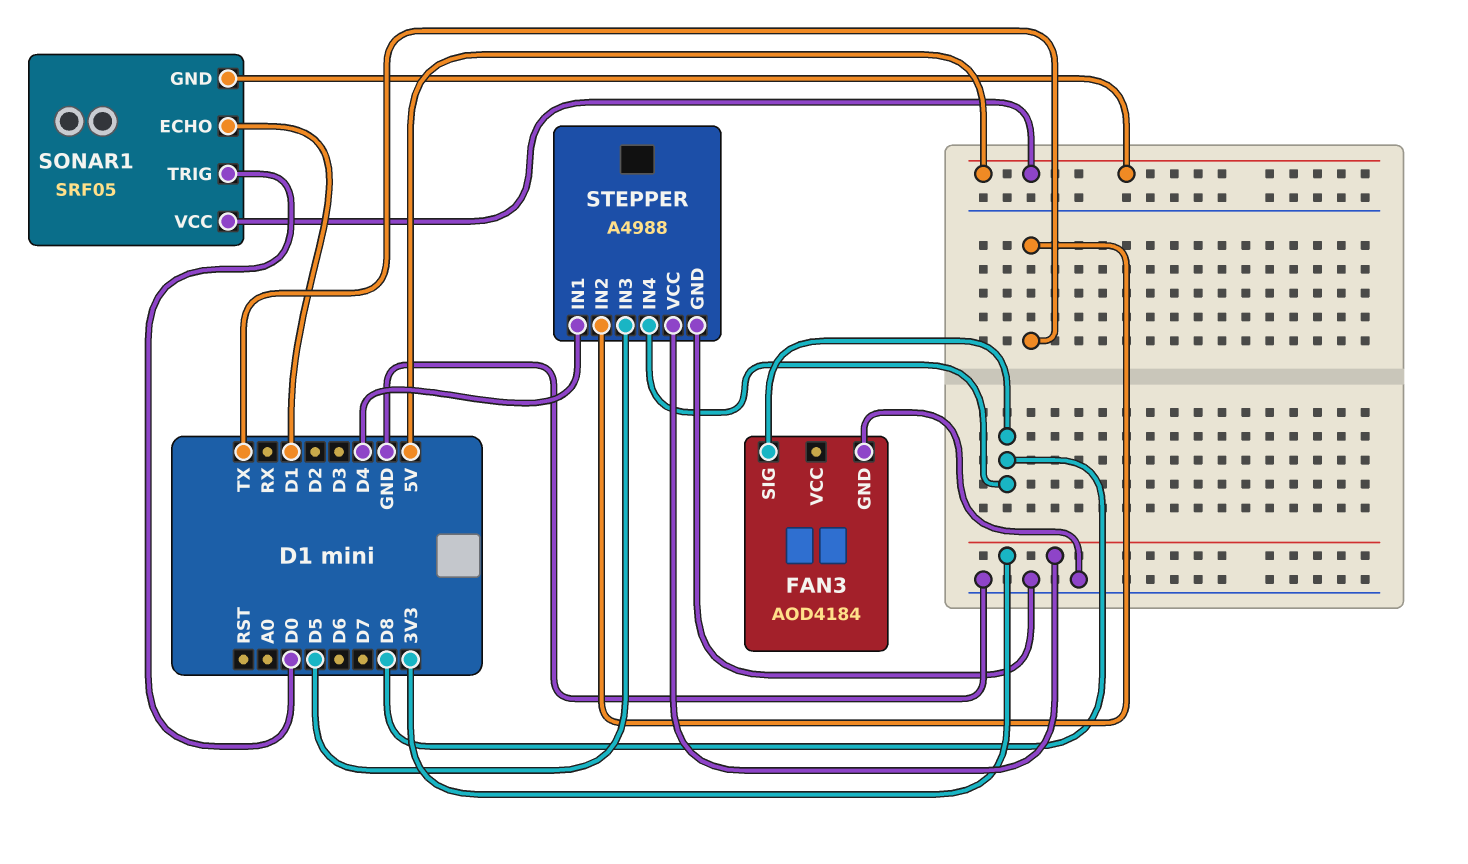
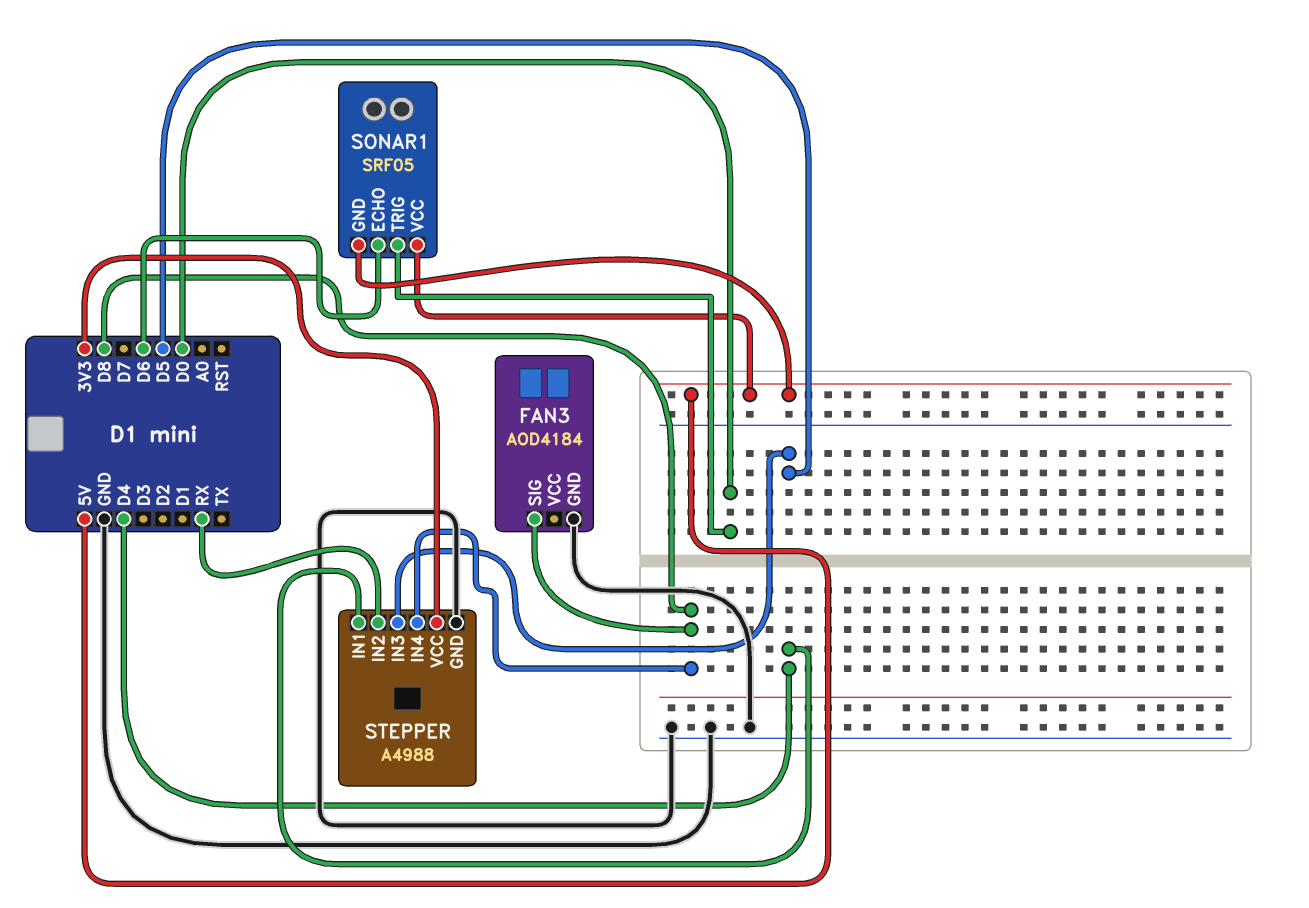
SONAR1 pin ECHO: D1 -> D6
STEPPER pin IN2: TX -> RX

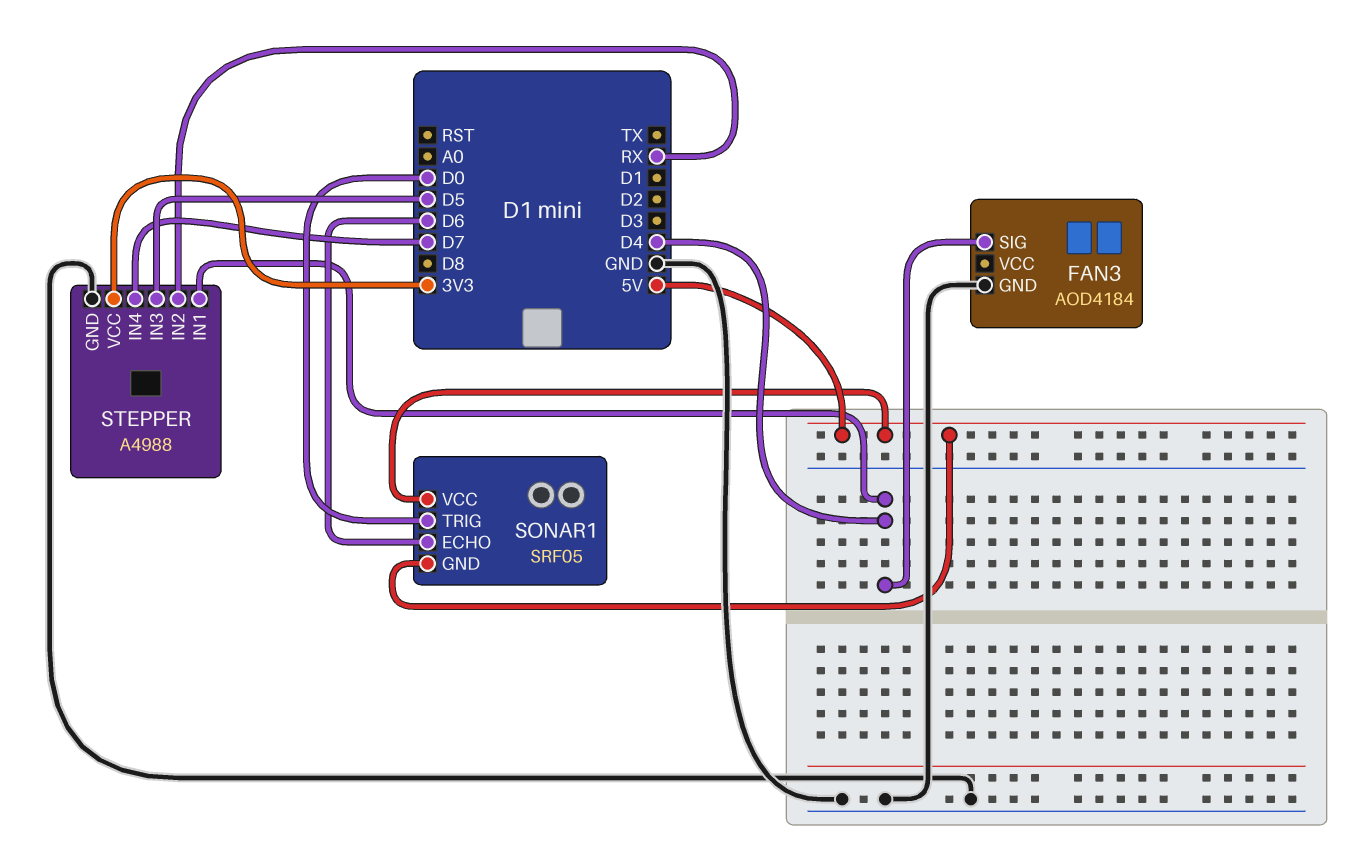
FAN3 pin SIG: D8 -> D4
STEPPER pin IN4: D8 -> D7

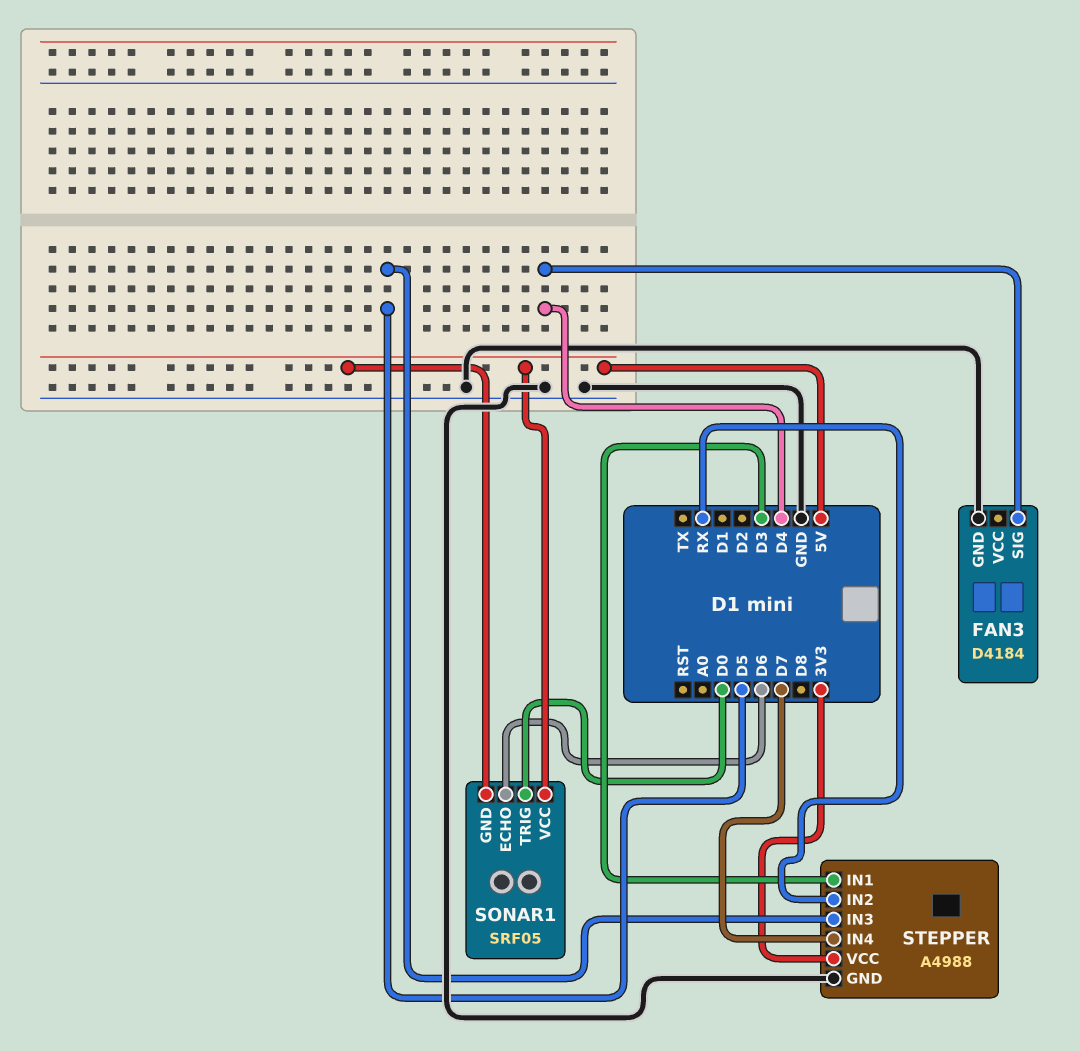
FAN3: AOD4184 -> D4184
STEPPER pin IN1: D4 -> D3

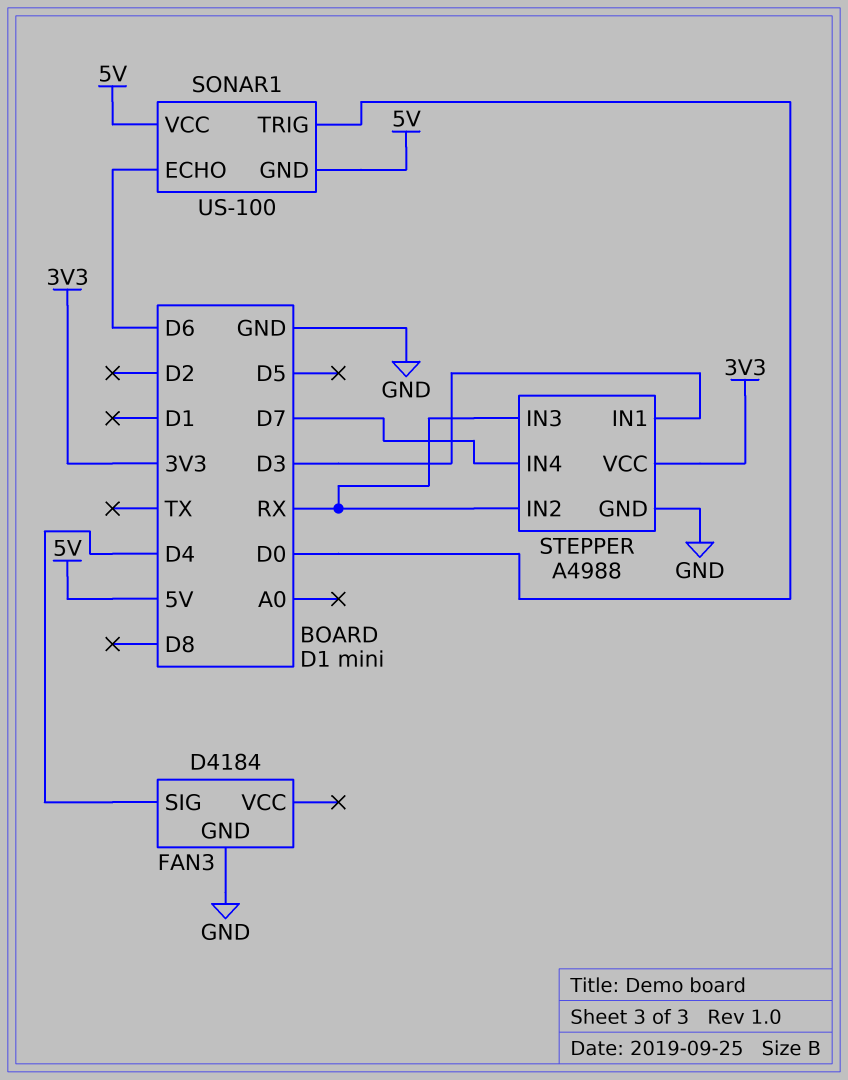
SONAR1: SRF05 -> US-100
STEPPER pin IN3: D5 -> RX

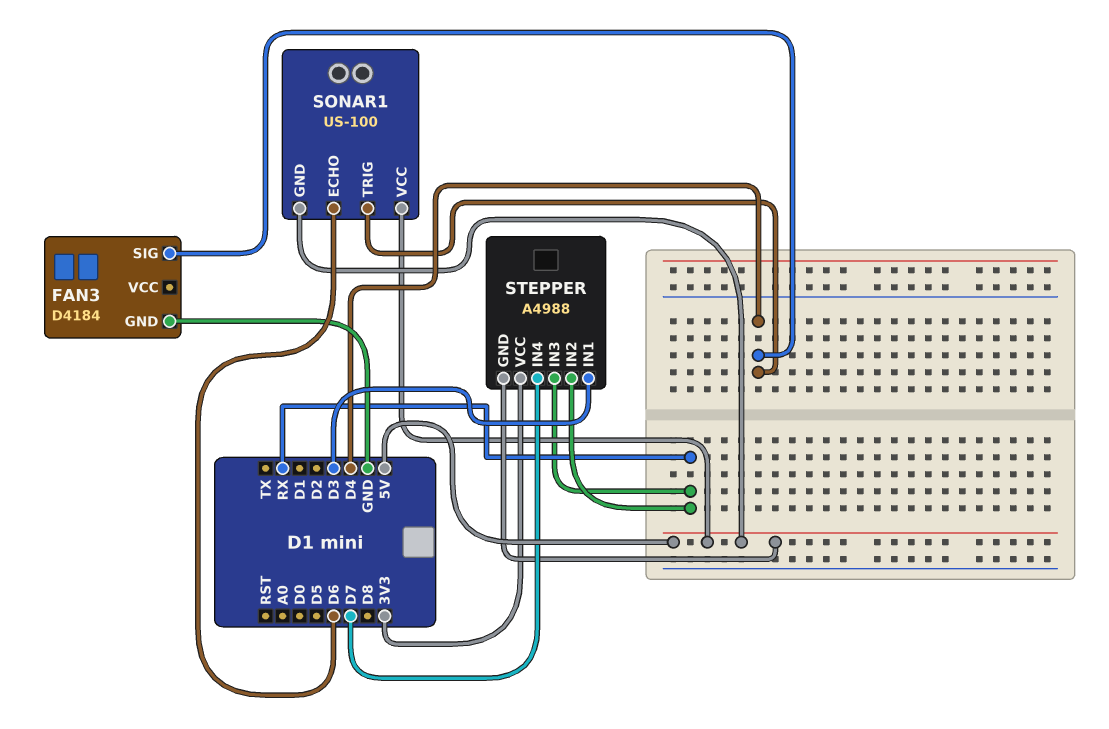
SONAR1 pin TRIG: D0 -> D4
STEPPER pin GND: GND -> 5V

